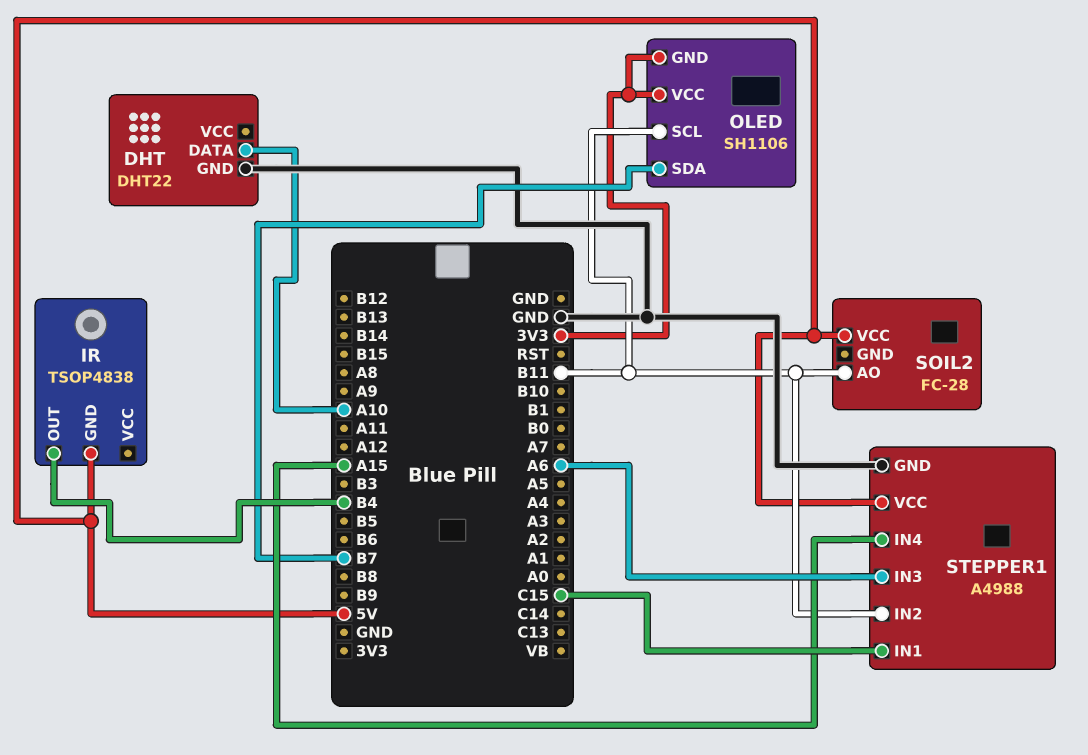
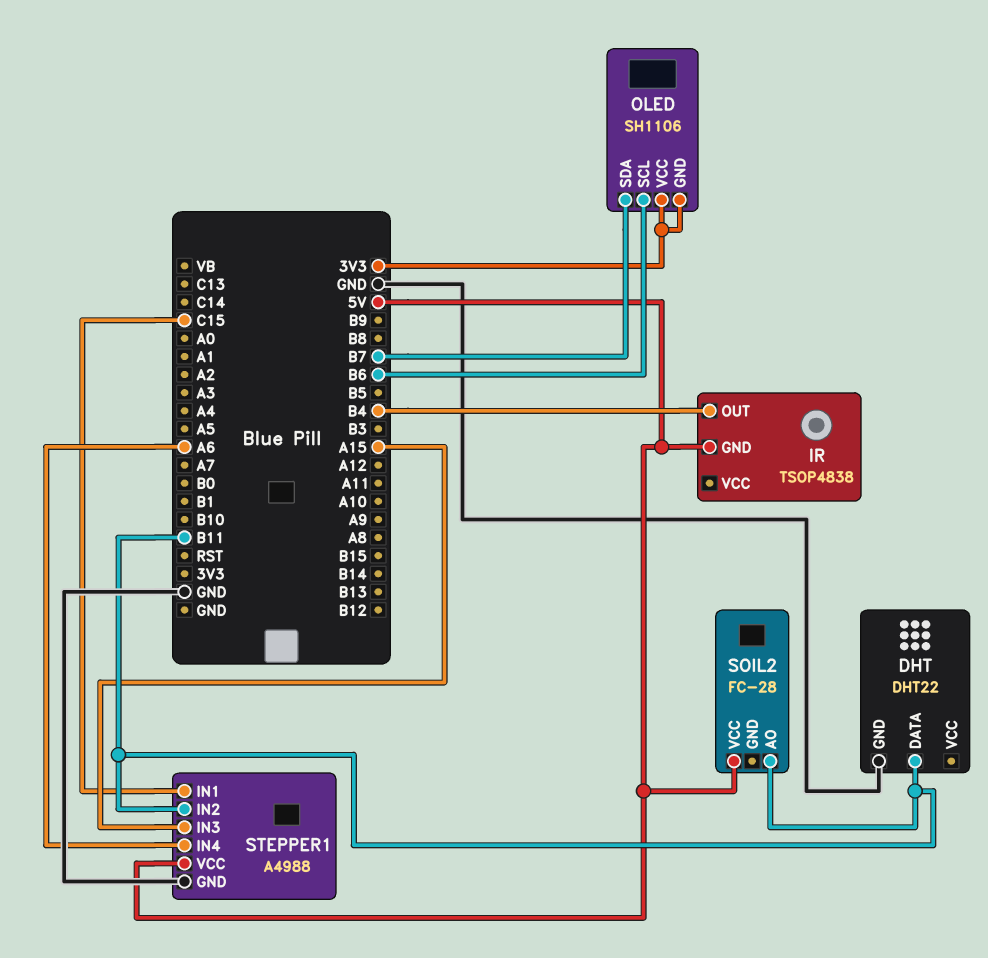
DHT pin DATA: A10 -> B11
OLED pin SCL: B11 -> B6
STEPPER1 pin IN3: A6 -> A15
STEPPER1 pin IN4: A15 -> A6

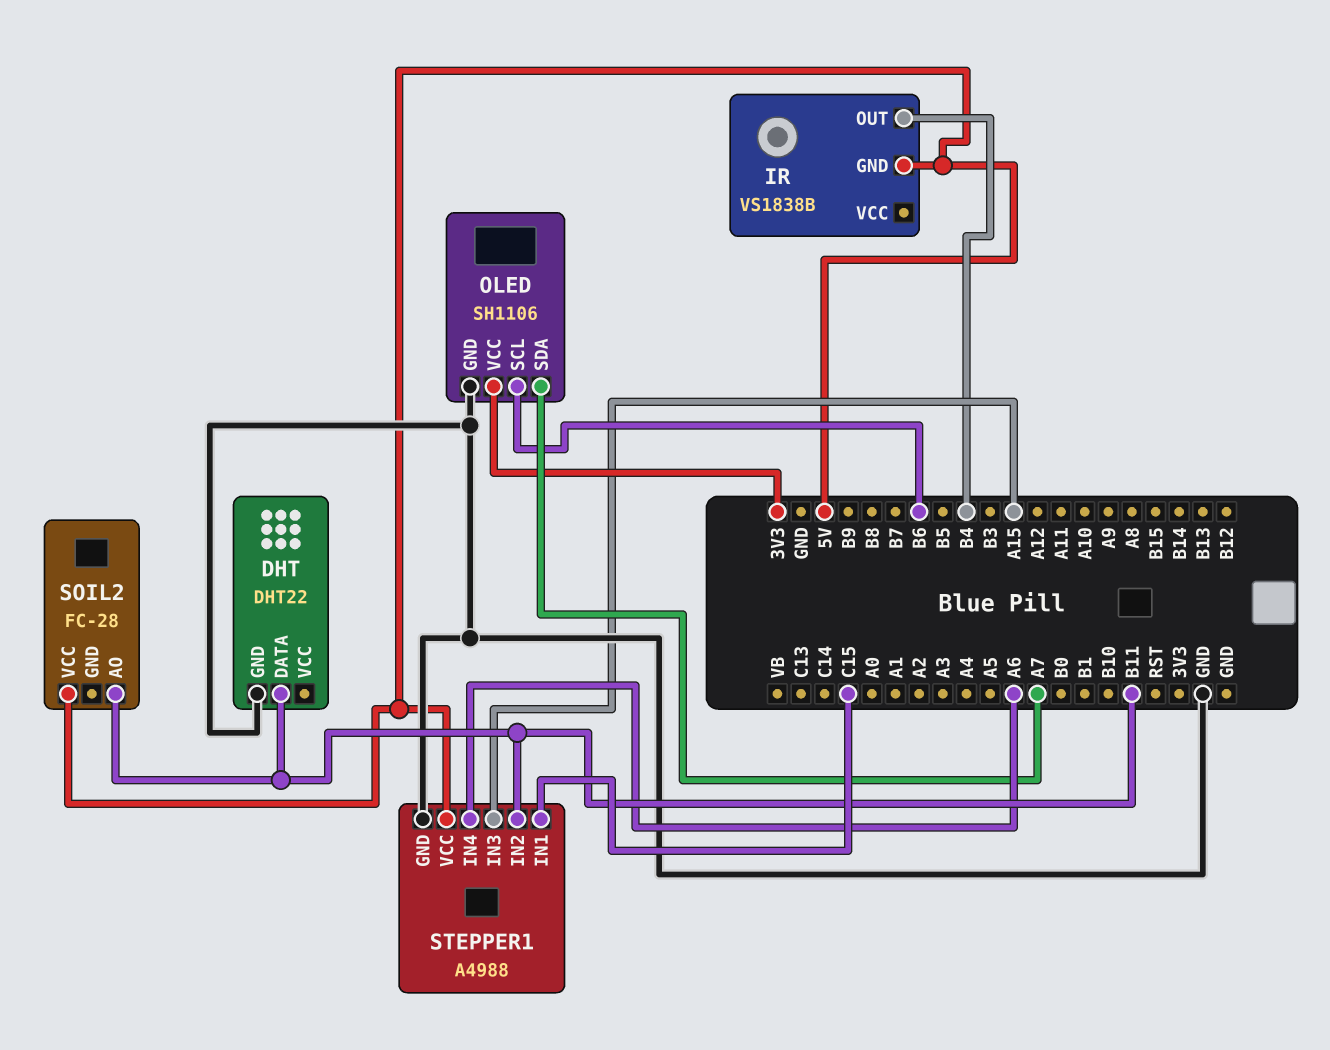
IR: TSOP4838 -> VS1838B
OLED pin GND: 3V3 -> GND
OLED pin SDA: B7 -> A7

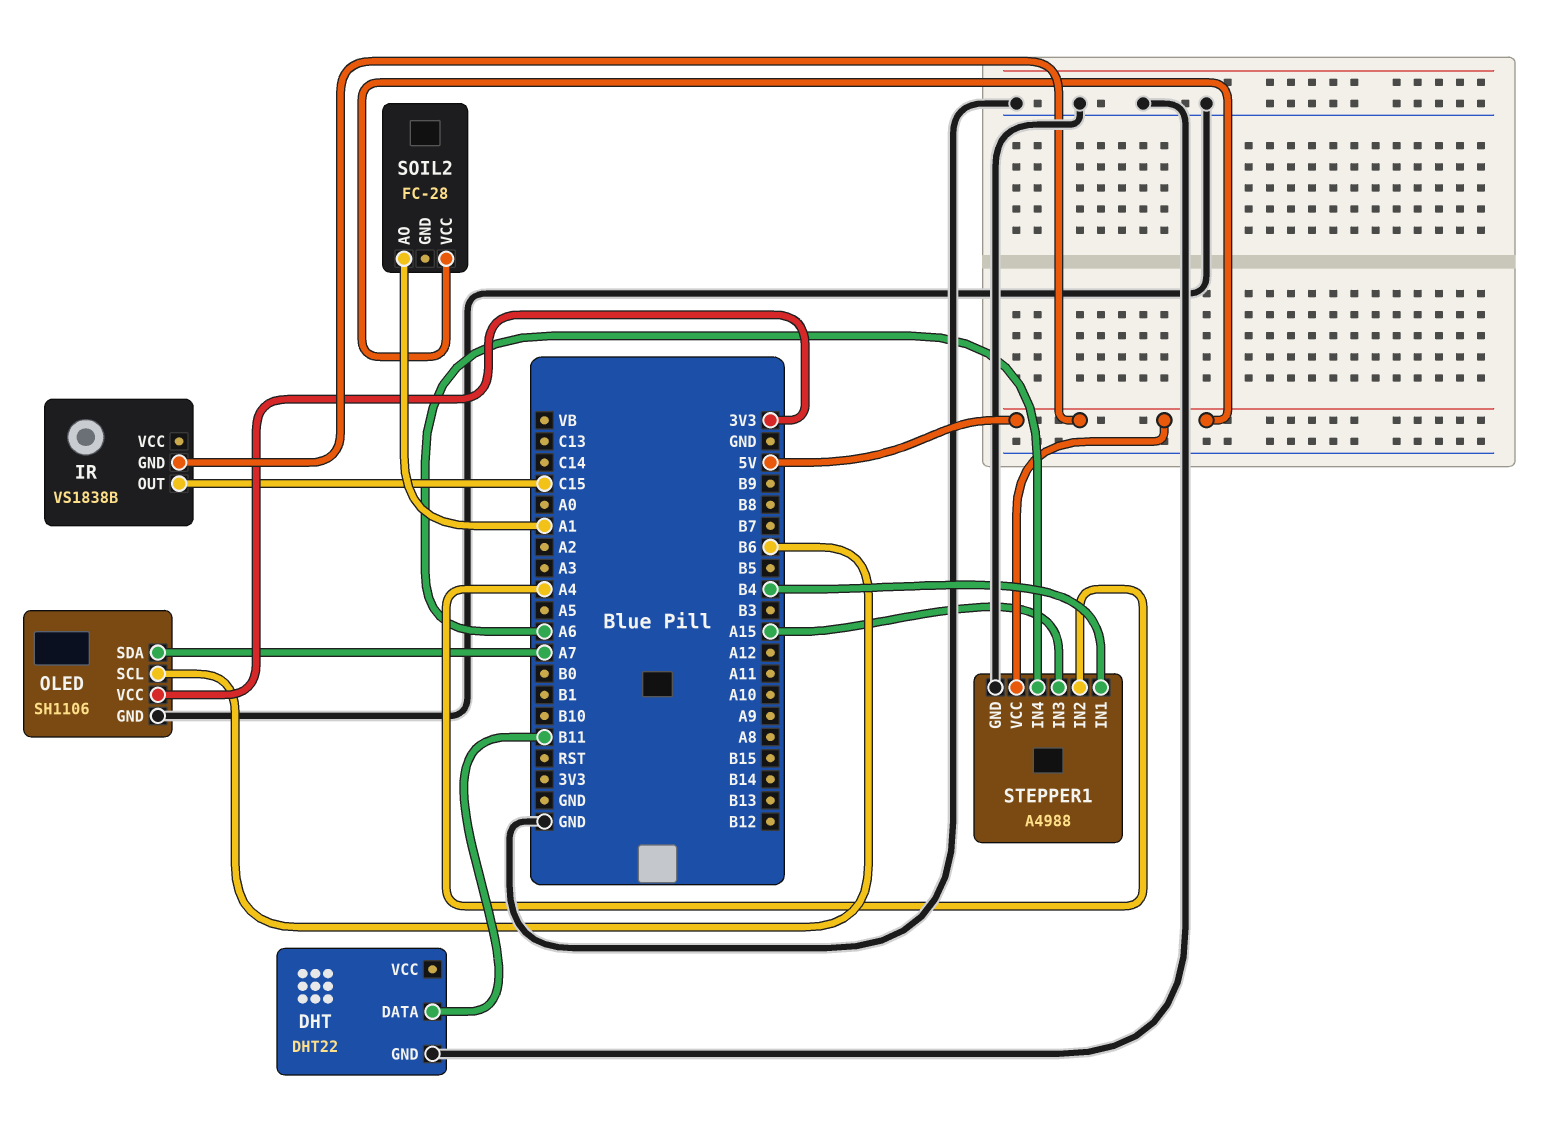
IR pin OUT: B4 -> C15
SOIL2 pin AO: B11 -> A1
STEPPER1 pin IN1: C15 -> B4
STEPPER1 pin IN2: B11 -> A4

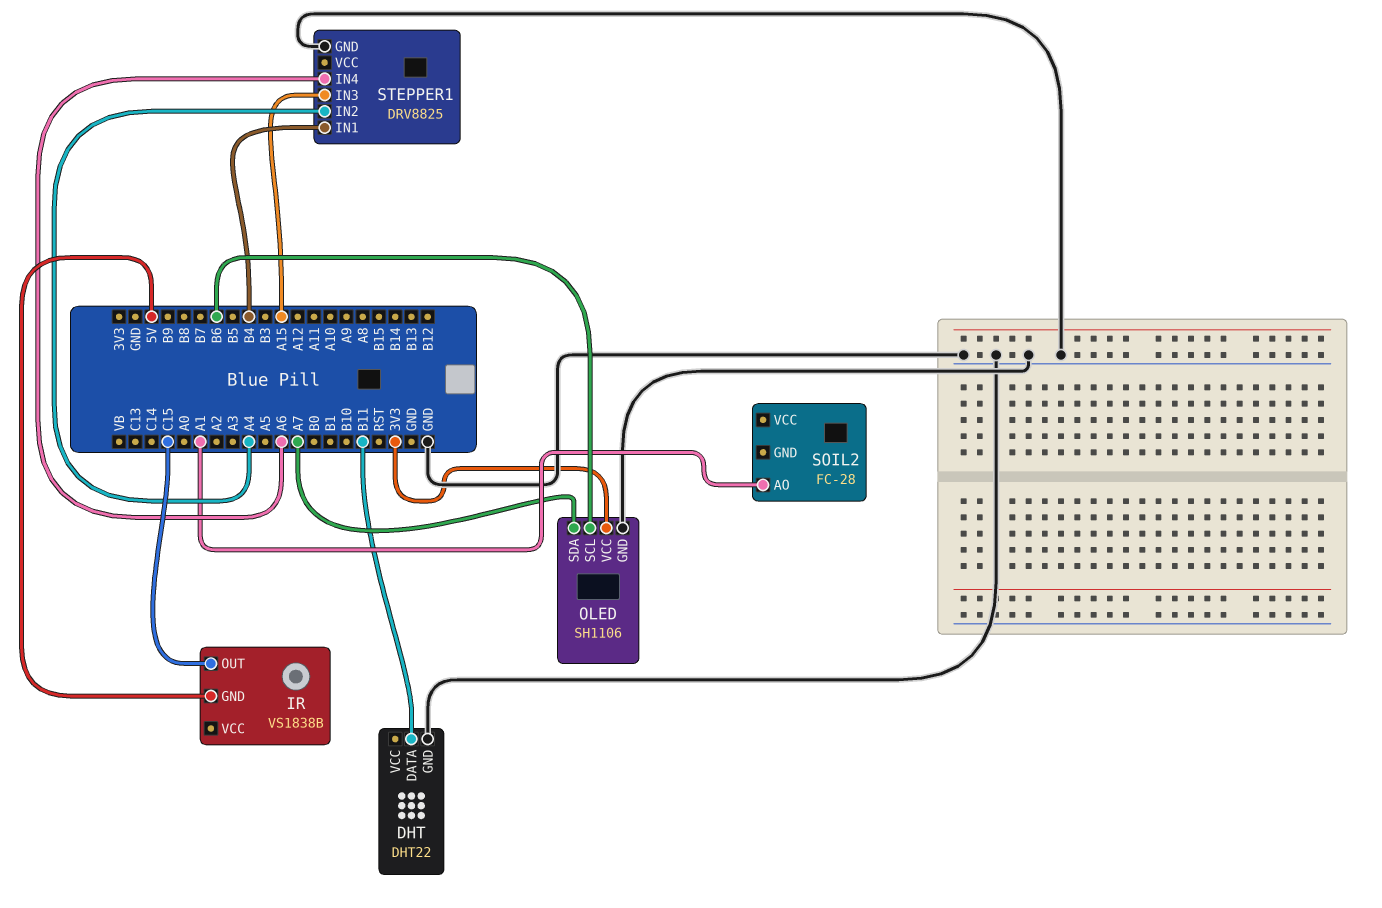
SOIL2 pin VCC: 5V -> none
STEPPER1: A4988 -> DRV8825
STEPPER1 pin VCC: 5V -> none

